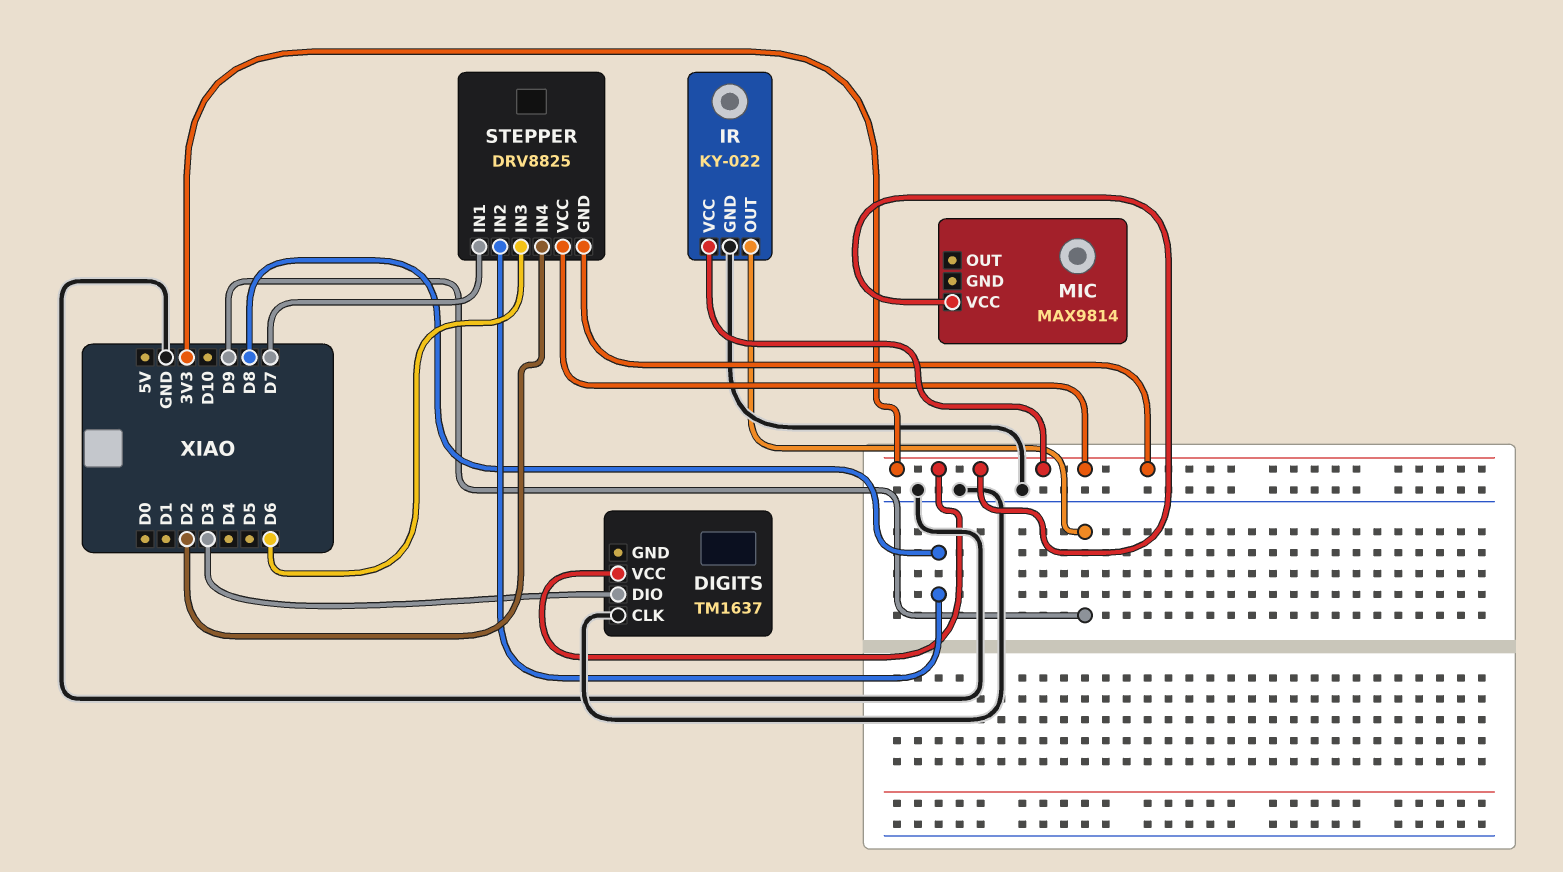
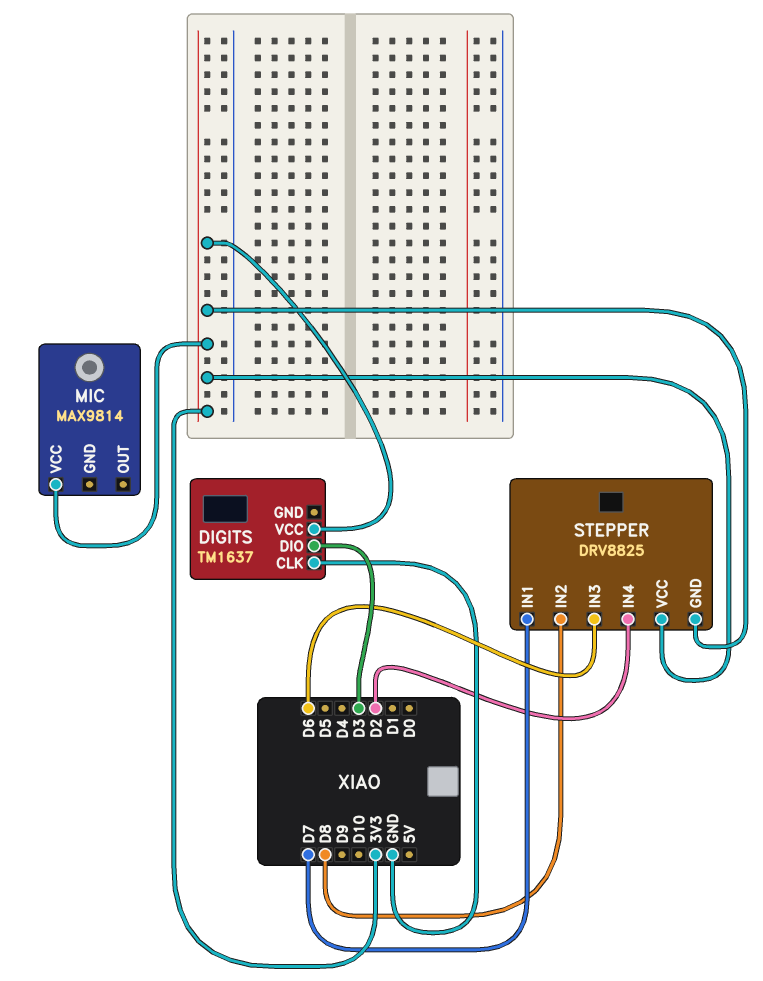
IR: KY-022 -> none
IR pin GND: GND -> none
IR pin OUT: D9 -> none
IR pin VCC: 3V3 -> none

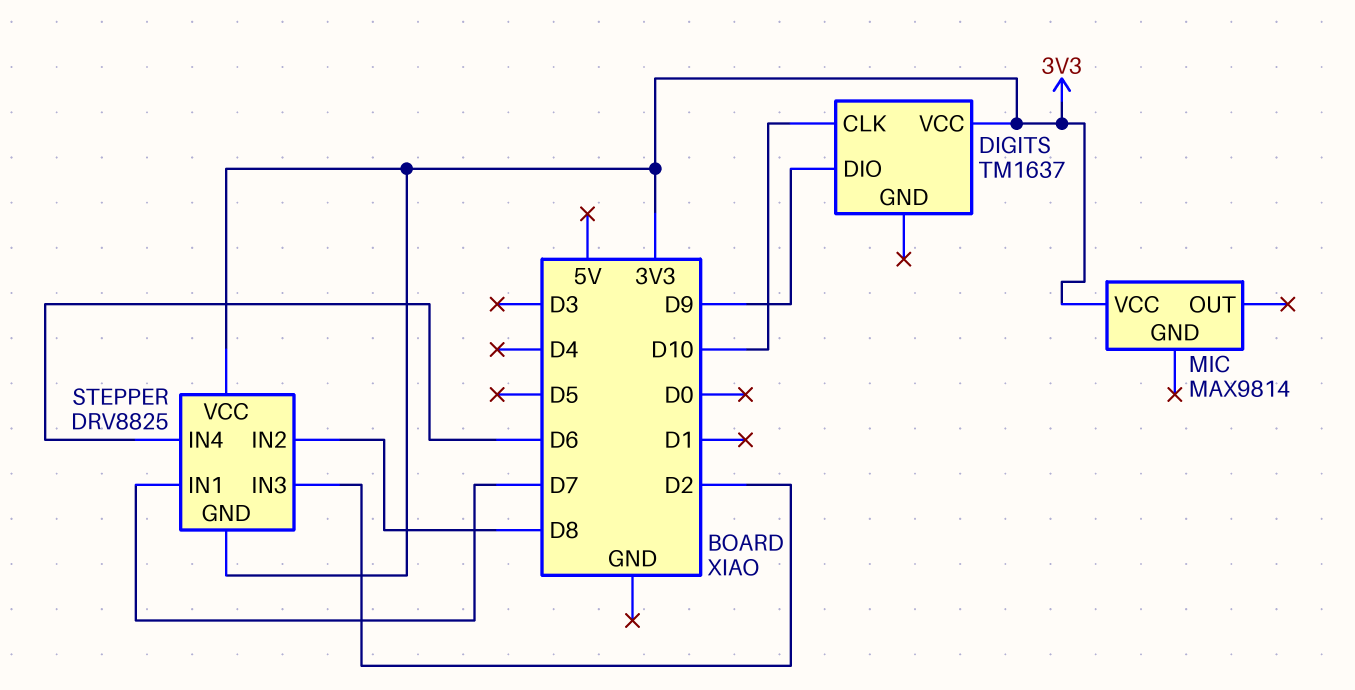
DIGITS pin CLK: GND -> D10
DIGITS pin DIO: D3 -> D9
STEPPER pin IN3: D6 -> D2
STEPPER pin IN4: D2 -> D6

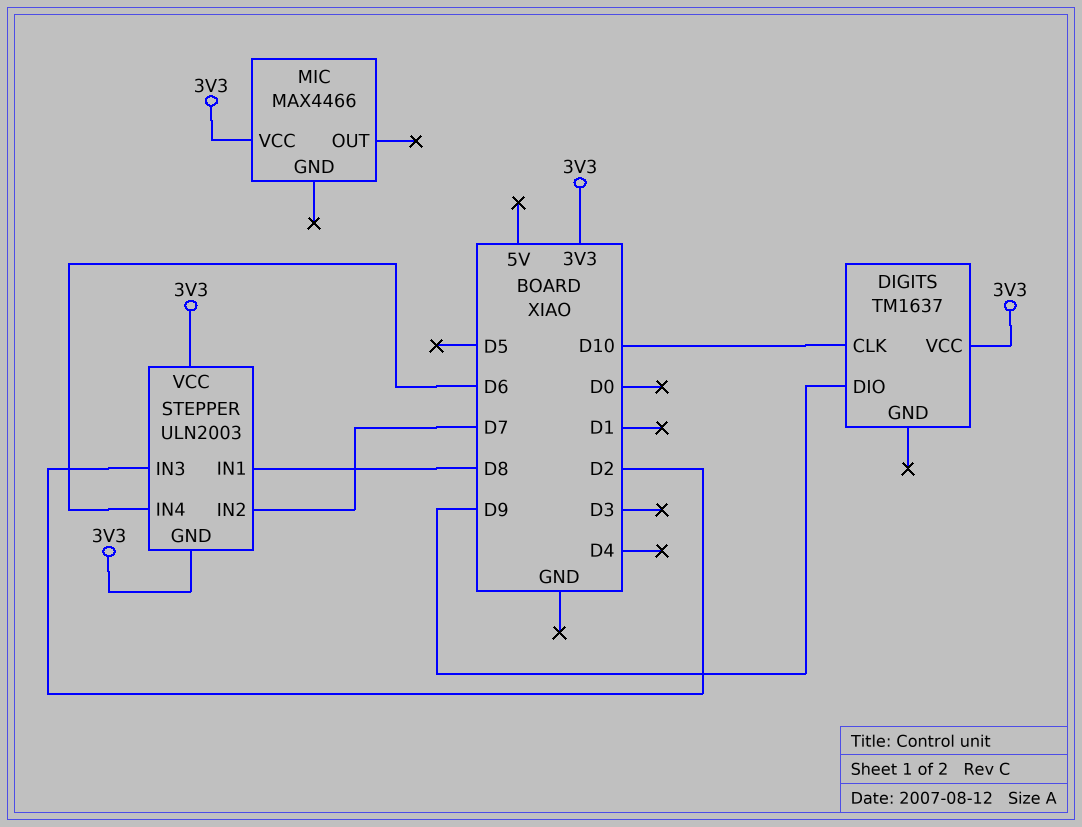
MIC: MAX9814 -> MAX4466
STEPPER: DRV8825 -> ULN2003
STEPPER pin IN1: D7 -> D8
STEPPER pin IN2: D8 -> D7

